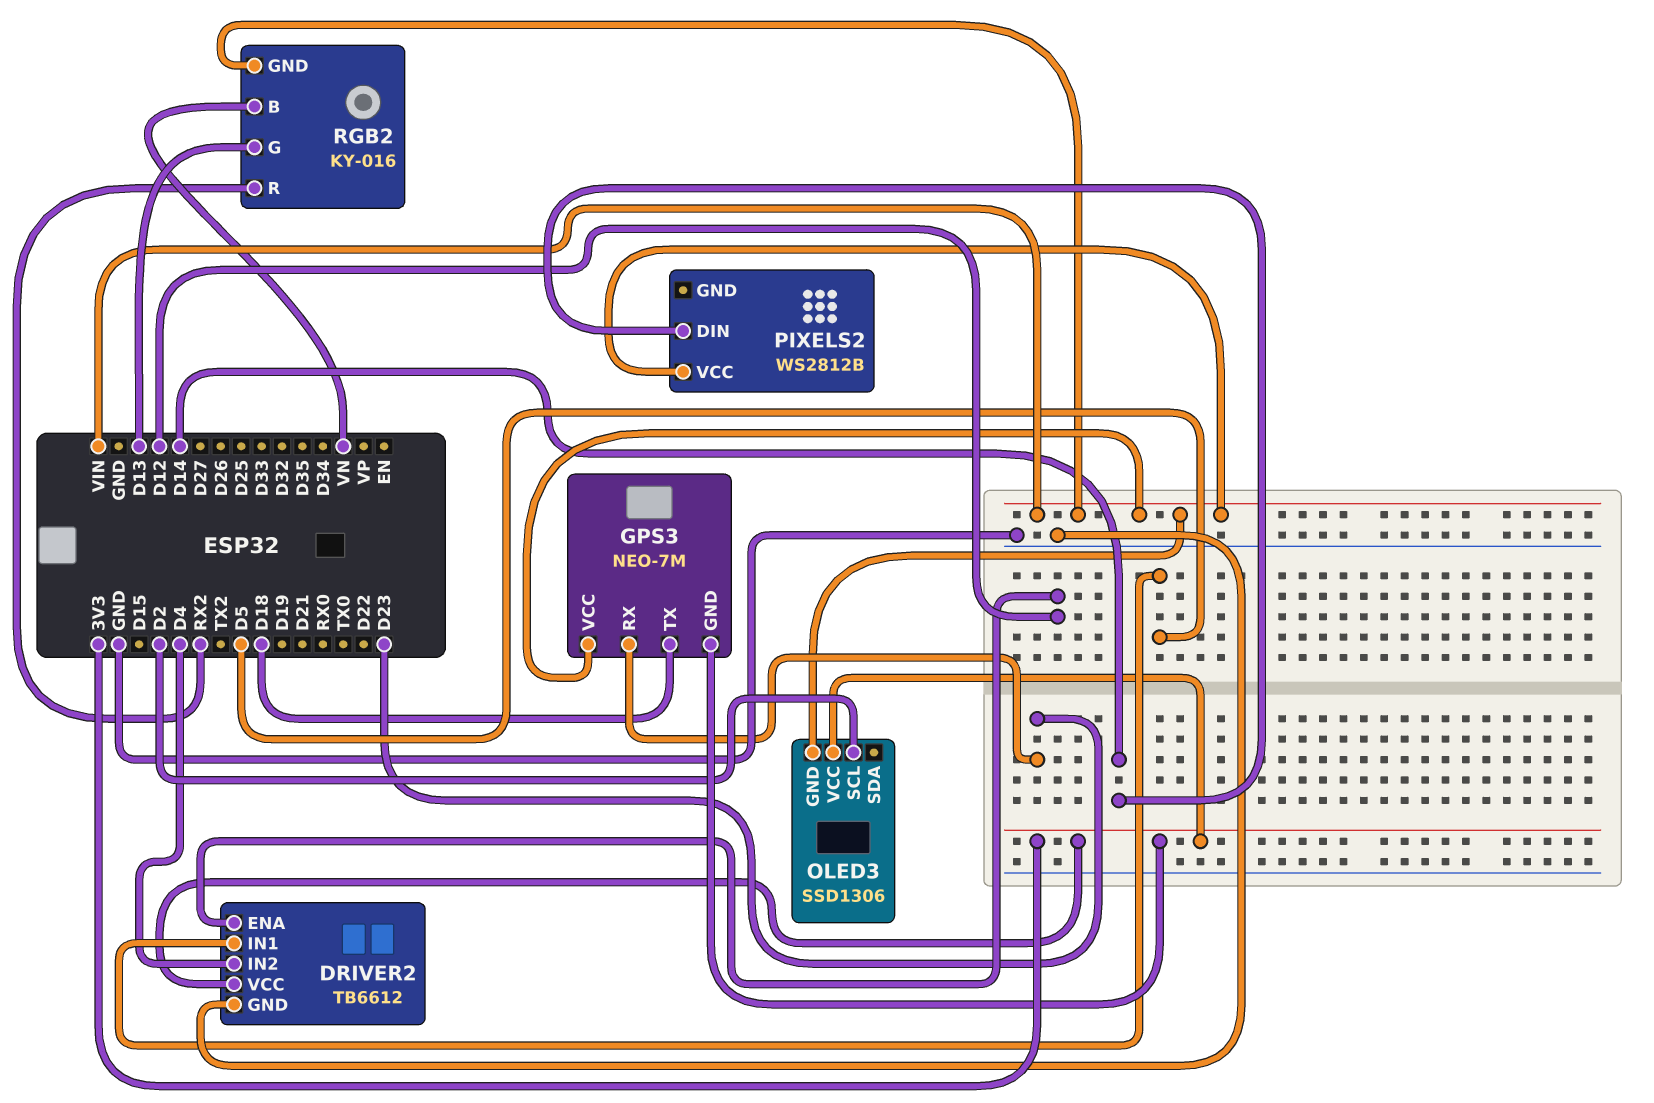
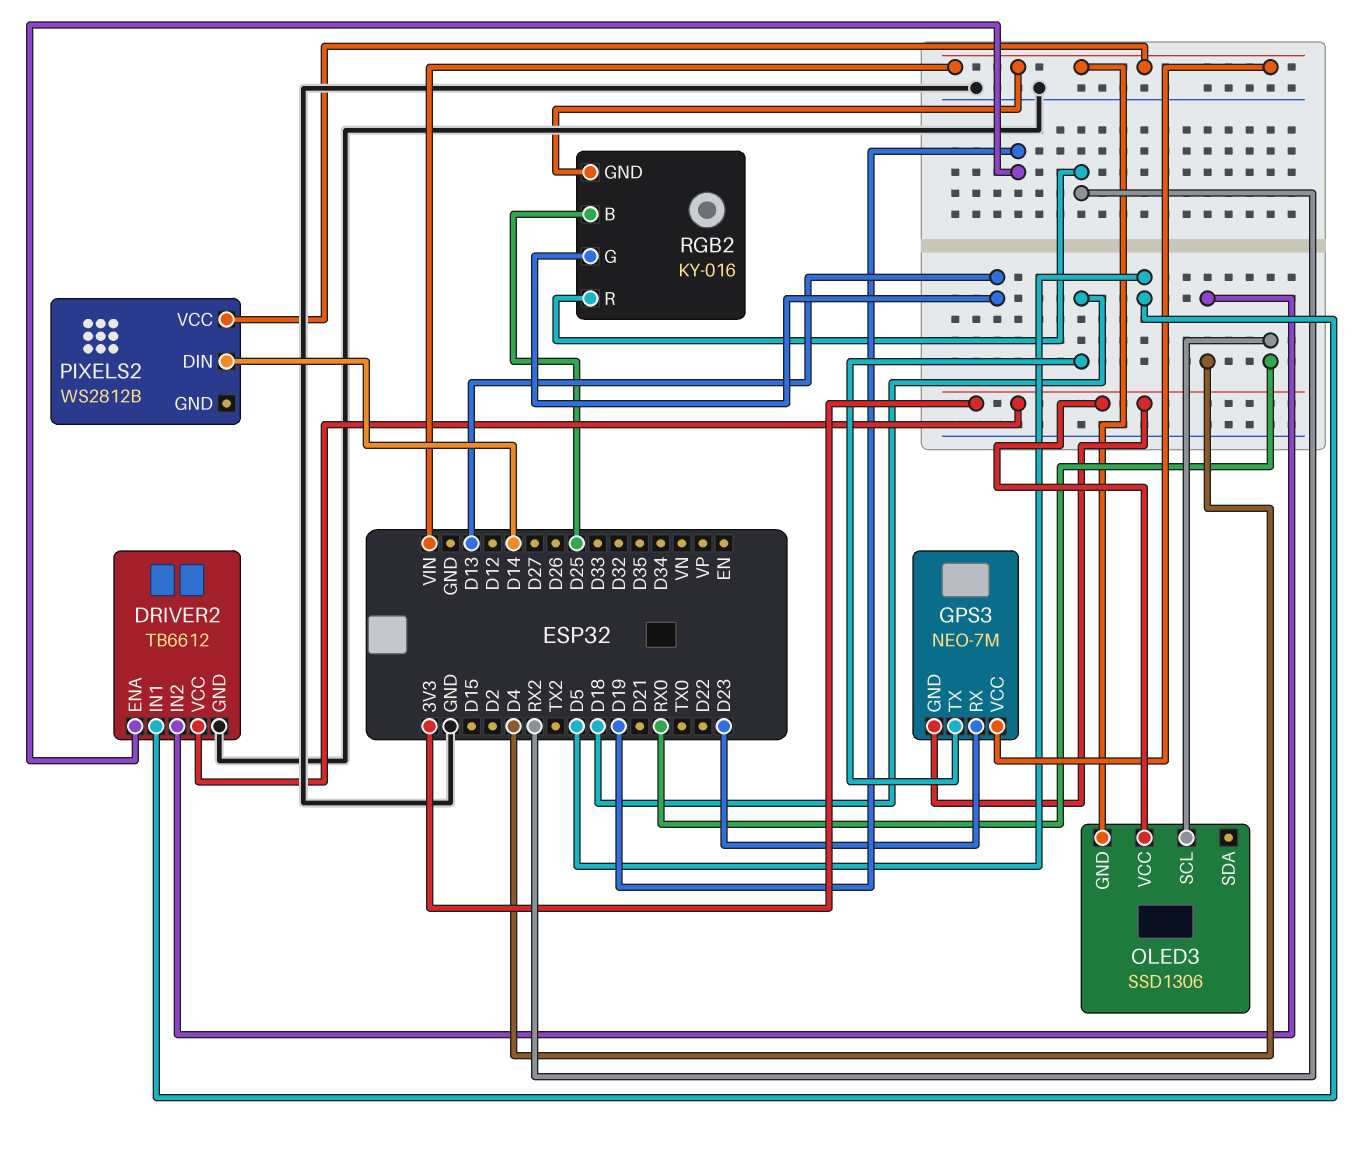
DRIVER2 pin ENA: D12 -> D19
OLED3 pin SCL: D2 -> RX0
RGB2 pin B: VN -> D25

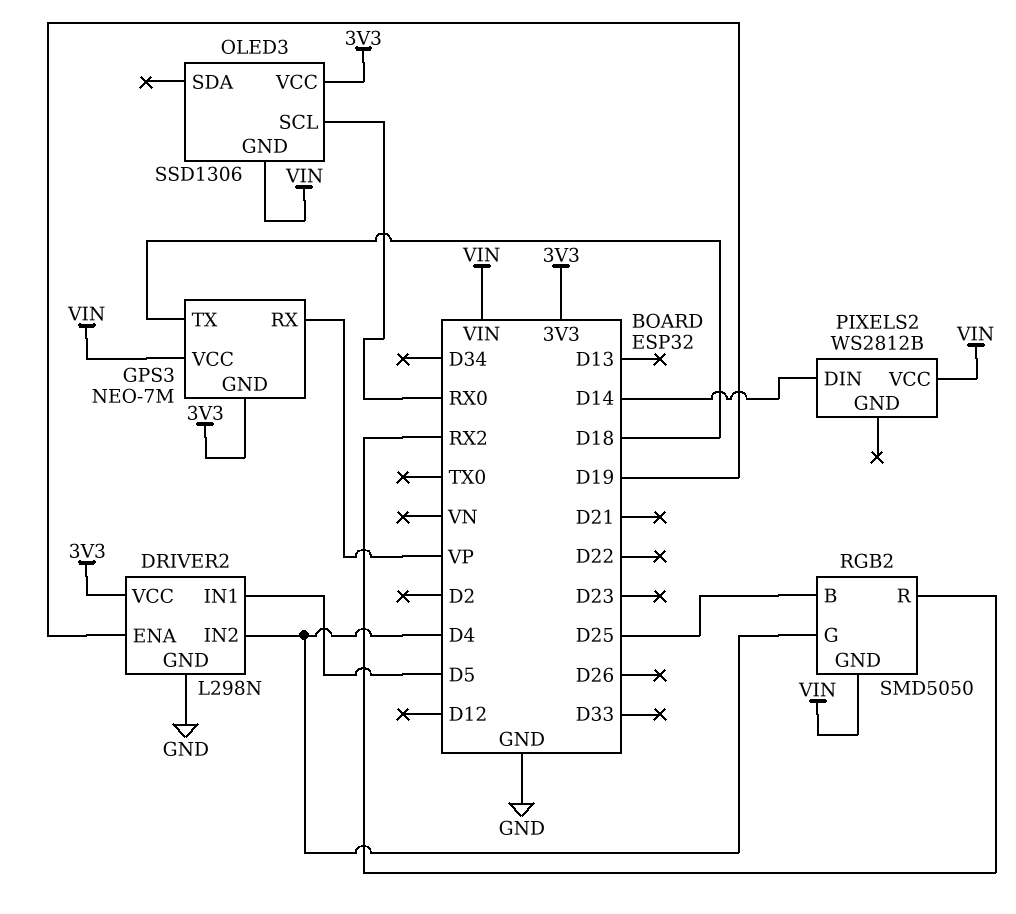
DRIVER2: TB6612 -> L298N
GPS3 pin RX: D23 -> VP
RGB2: KY-016 -> SMD5050
RGB2 pin G: D13 -> D4

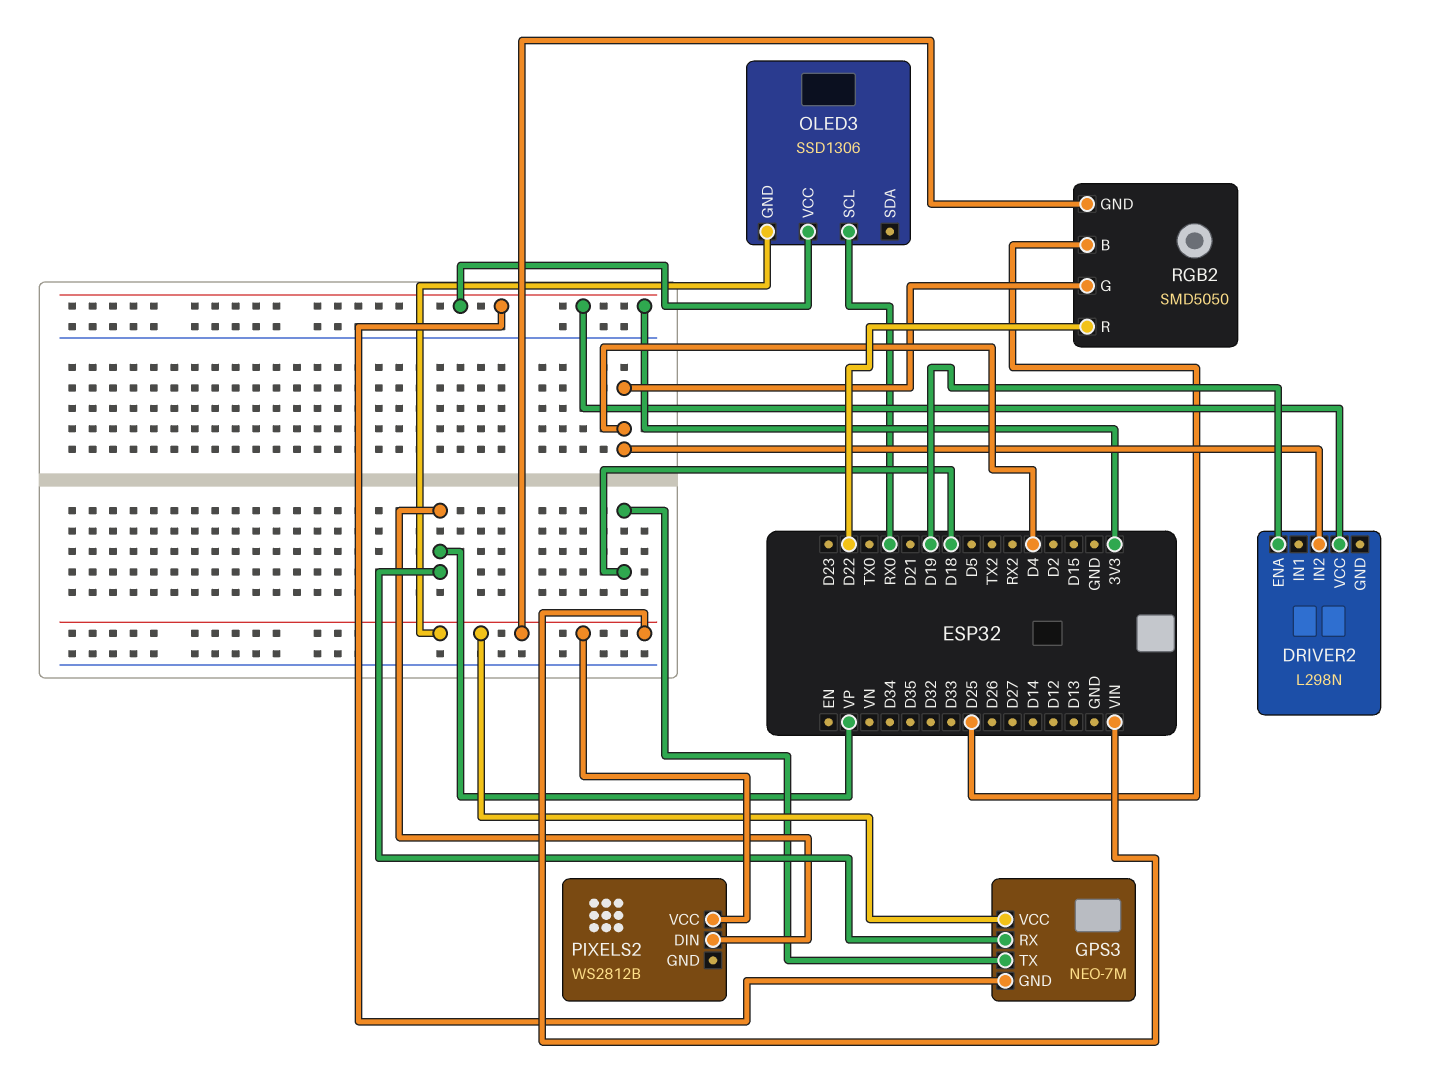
DRIVER2 pin GND: GND -> none
DRIVER2 pin IN1: D5 -> none
PIXELS2 pin DIN: D14 -> VP
RGB2 pin R: RX2 -> D22

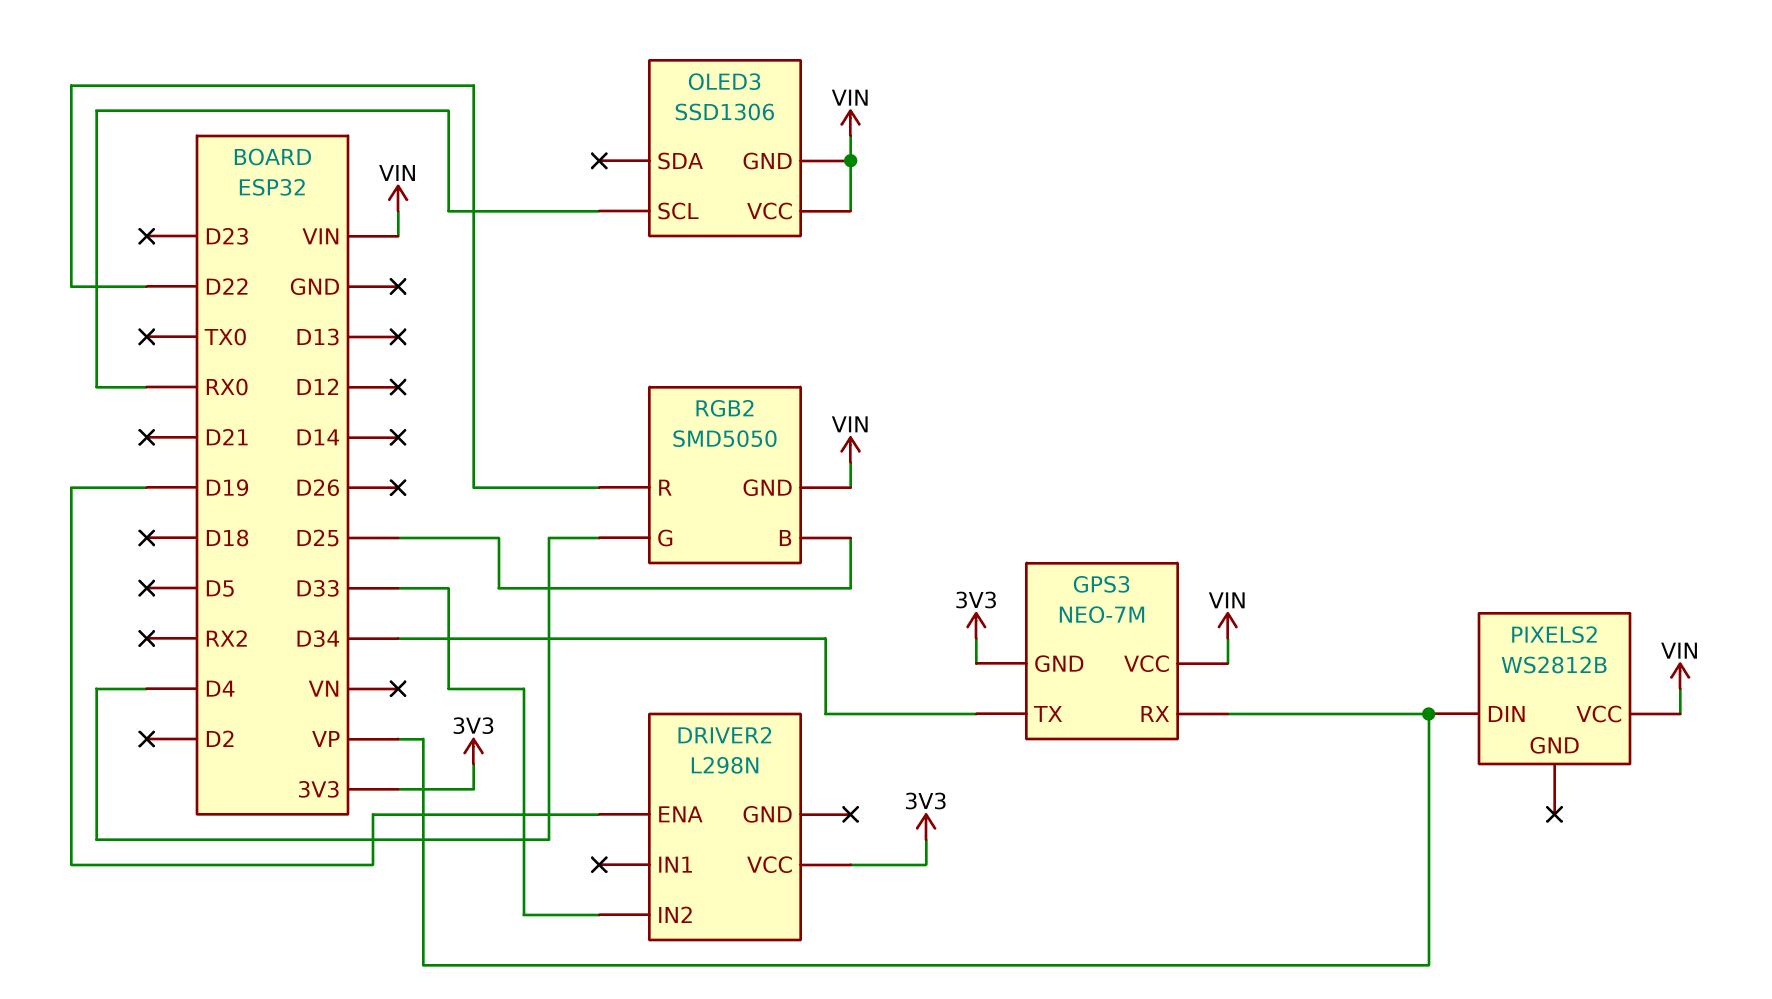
DRIVER2 pin IN2: D4 -> D33
GPS3 pin TX: D18 -> D34
OLED3 pin VCC: 3V3 -> VIN

